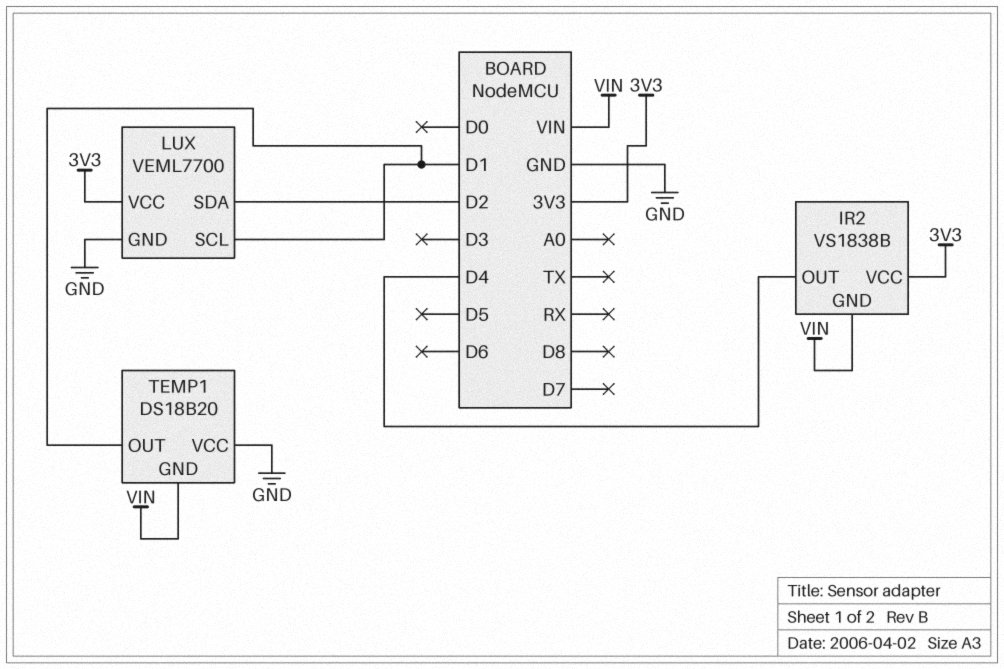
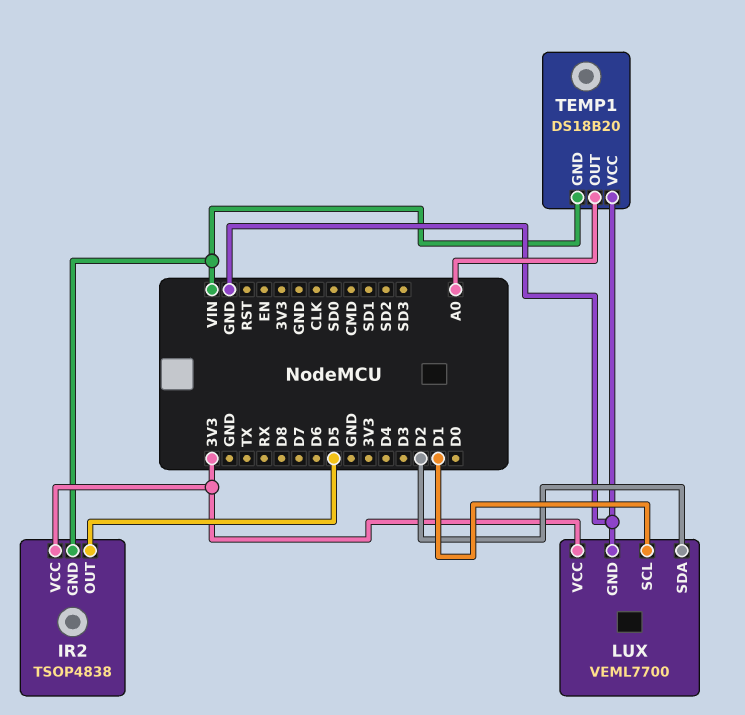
IR2: VS1838B -> TSOP4838
IR2 pin OUT: D4 -> D5
TEMP1 pin OUT: D1 -> A0

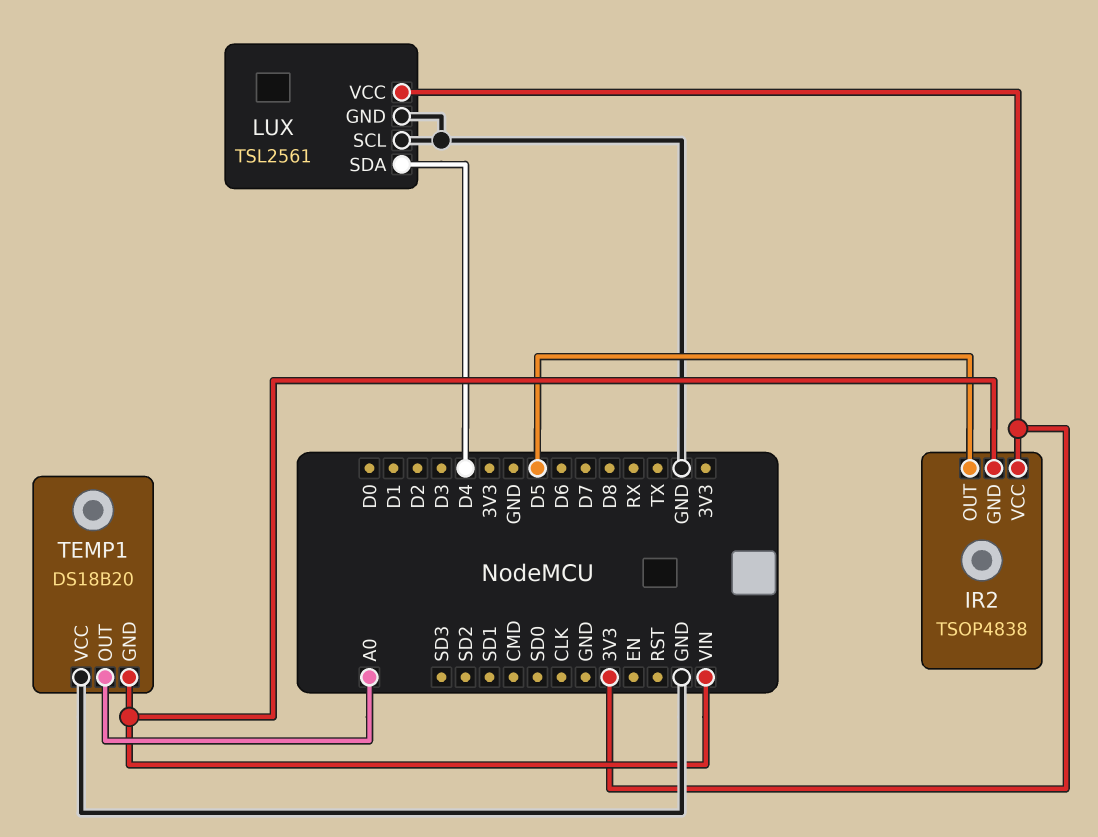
LUX: VEML7700 -> TSL2561
LUX pin SCL: D1 -> GND
LUX pin SDA: D2 -> D4

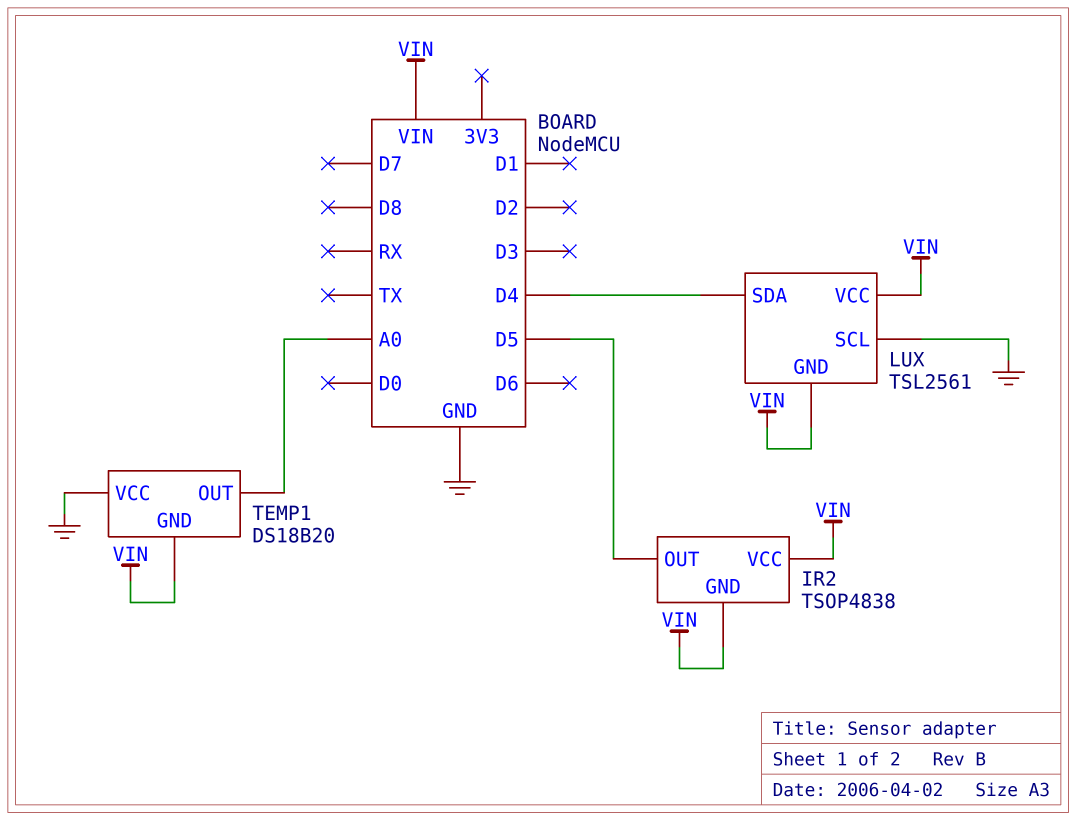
IR2 pin VCC: 3V3 -> VIN
LUX pin GND: GND -> VIN
LUX pin VCC: 3V3 -> VIN

